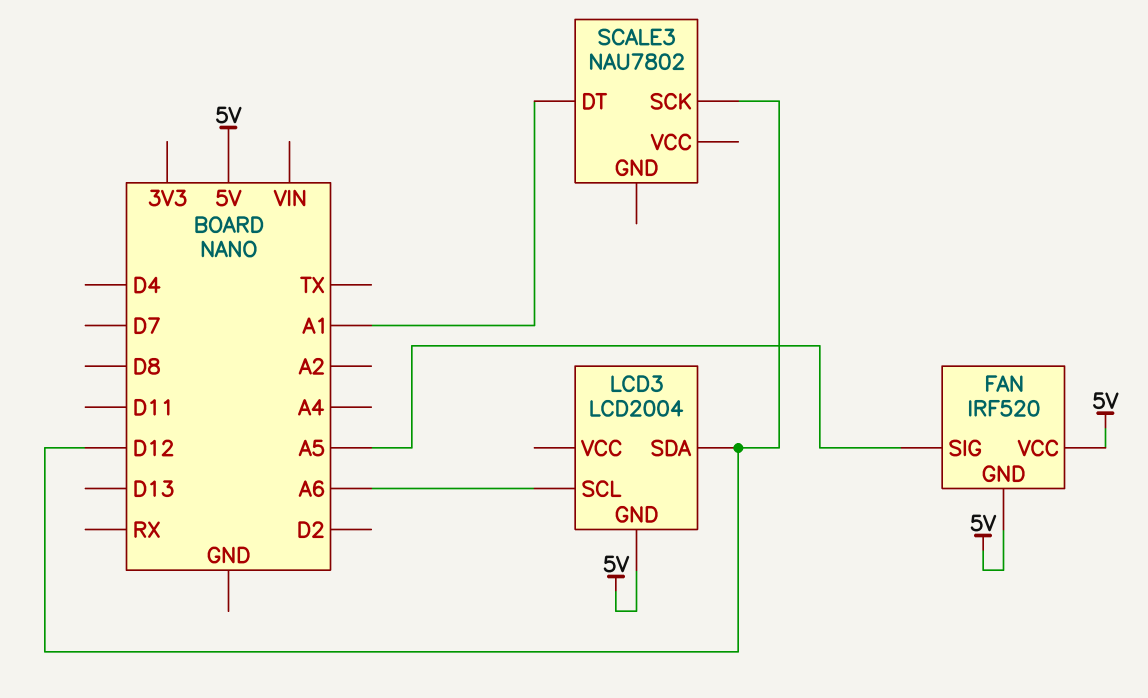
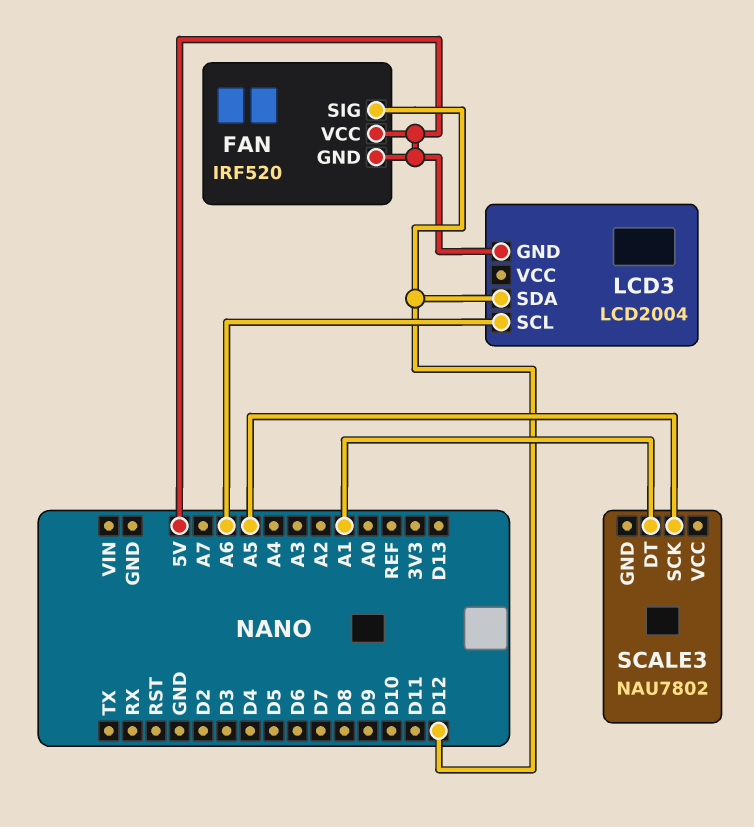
FAN pin SIG: A5 -> D12
SCALE3 pin SCK: D12 -> A5

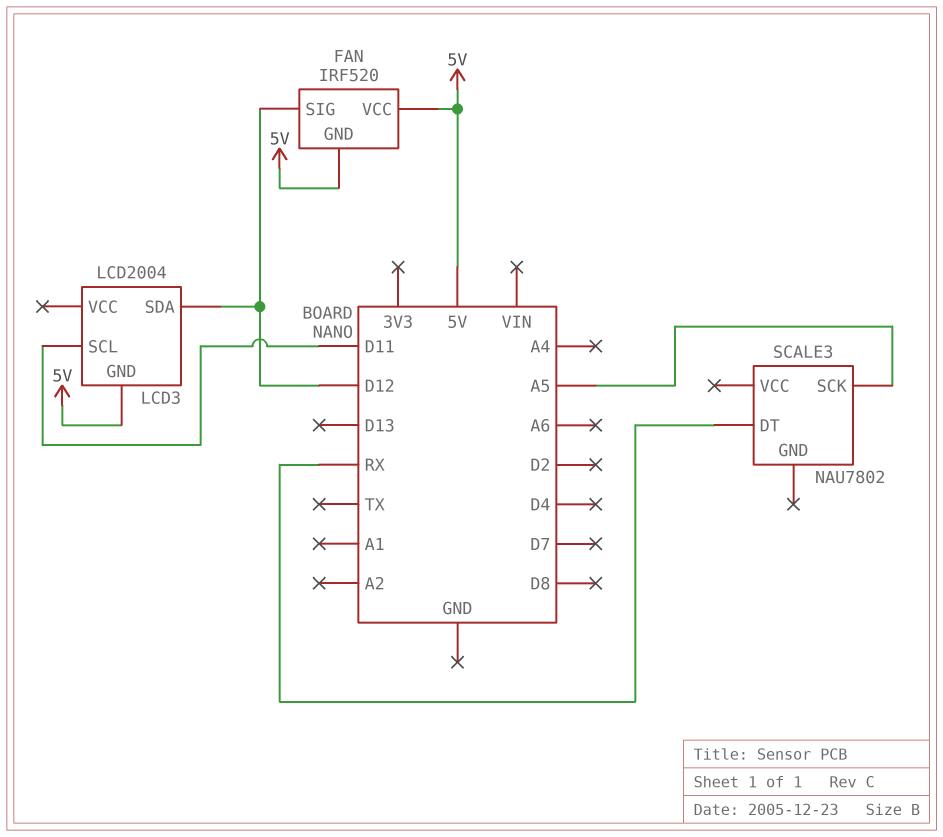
LCD3 pin SCL: A6 -> D11
SCALE3 pin DT: A1 -> RX

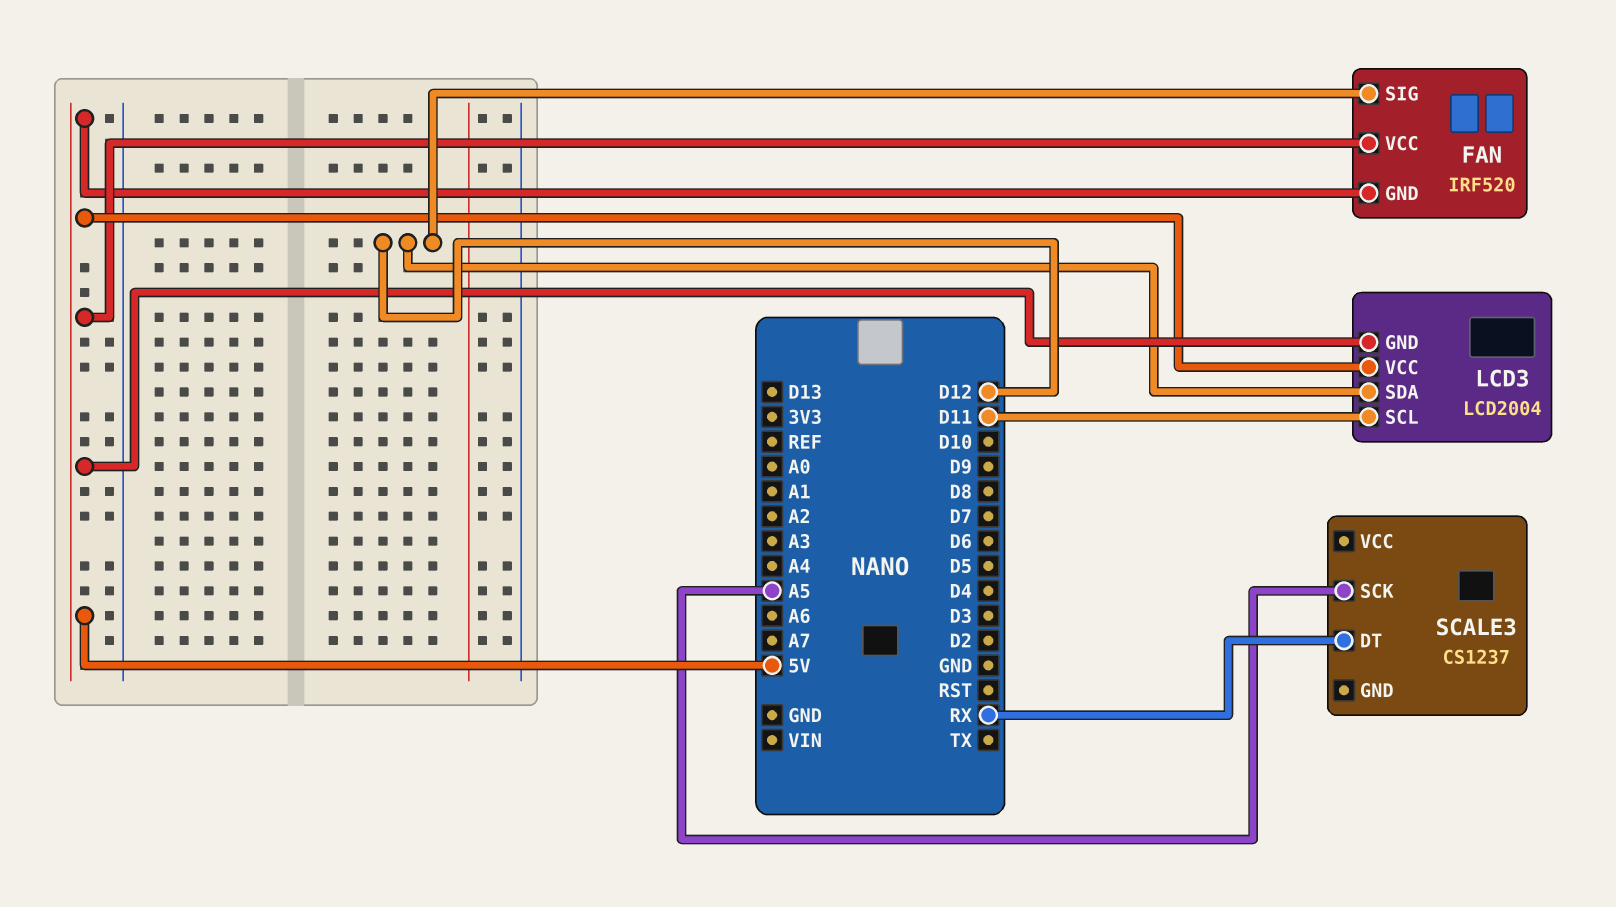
LCD3 pin VCC: none -> 5V
SCALE3: NAU7802 -> CS1237

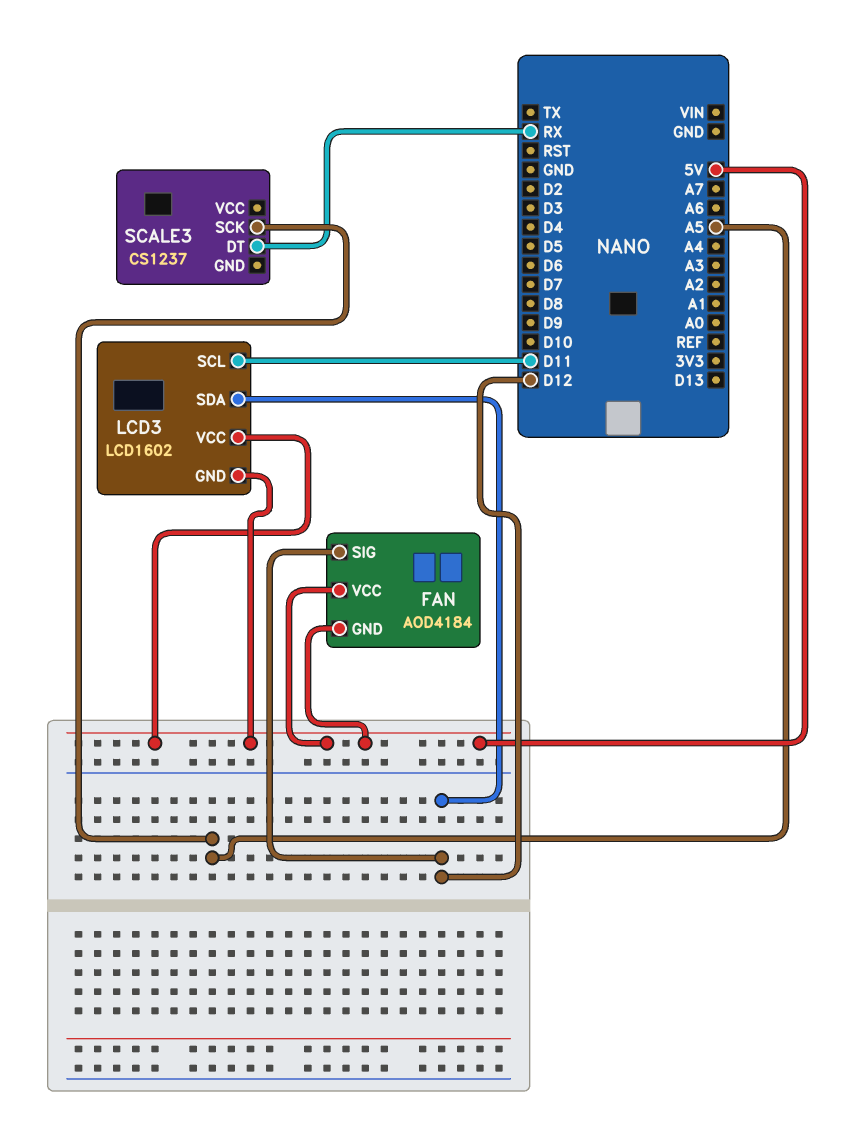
FAN: IRF520 -> AOD4184
LCD3: LCD2004 -> LCD1602

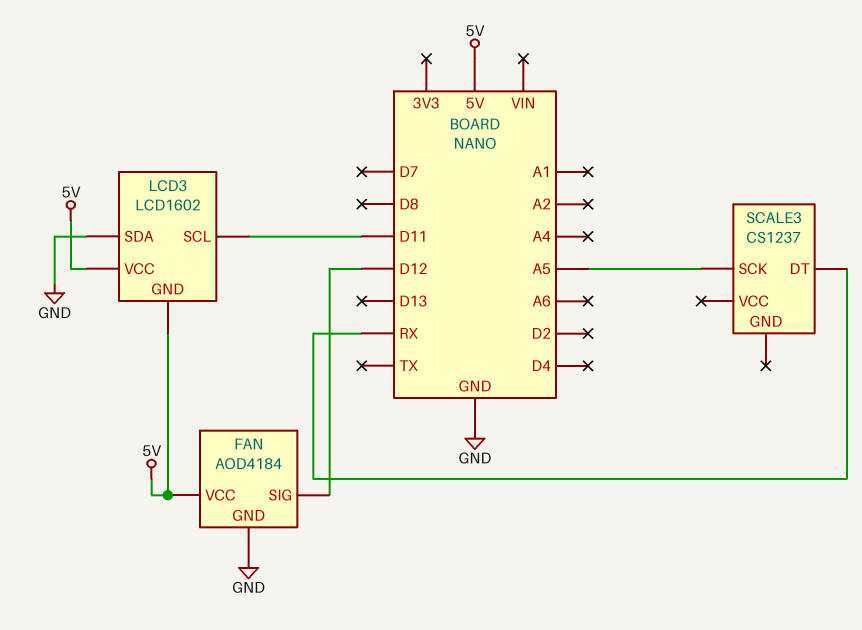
FAN pin GND: 5V -> GND
LCD3 pin SDA: D12 -> GND

